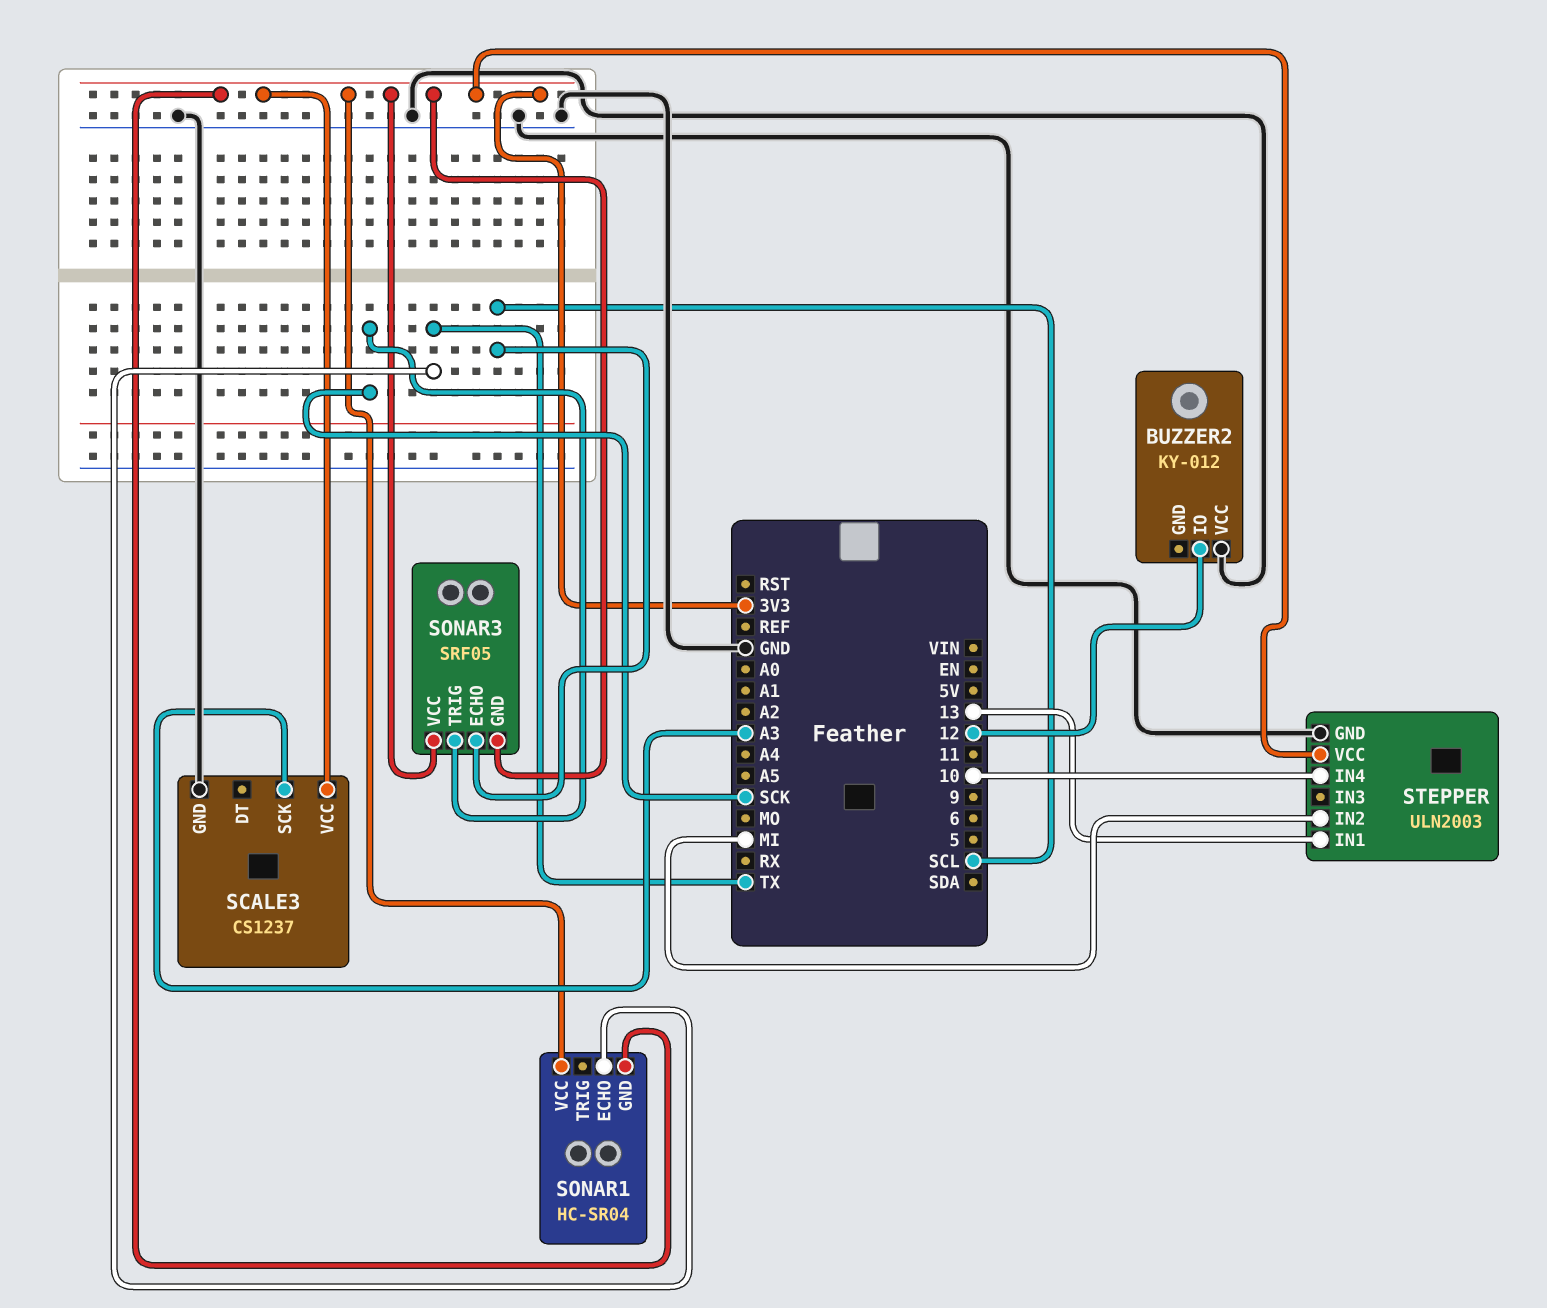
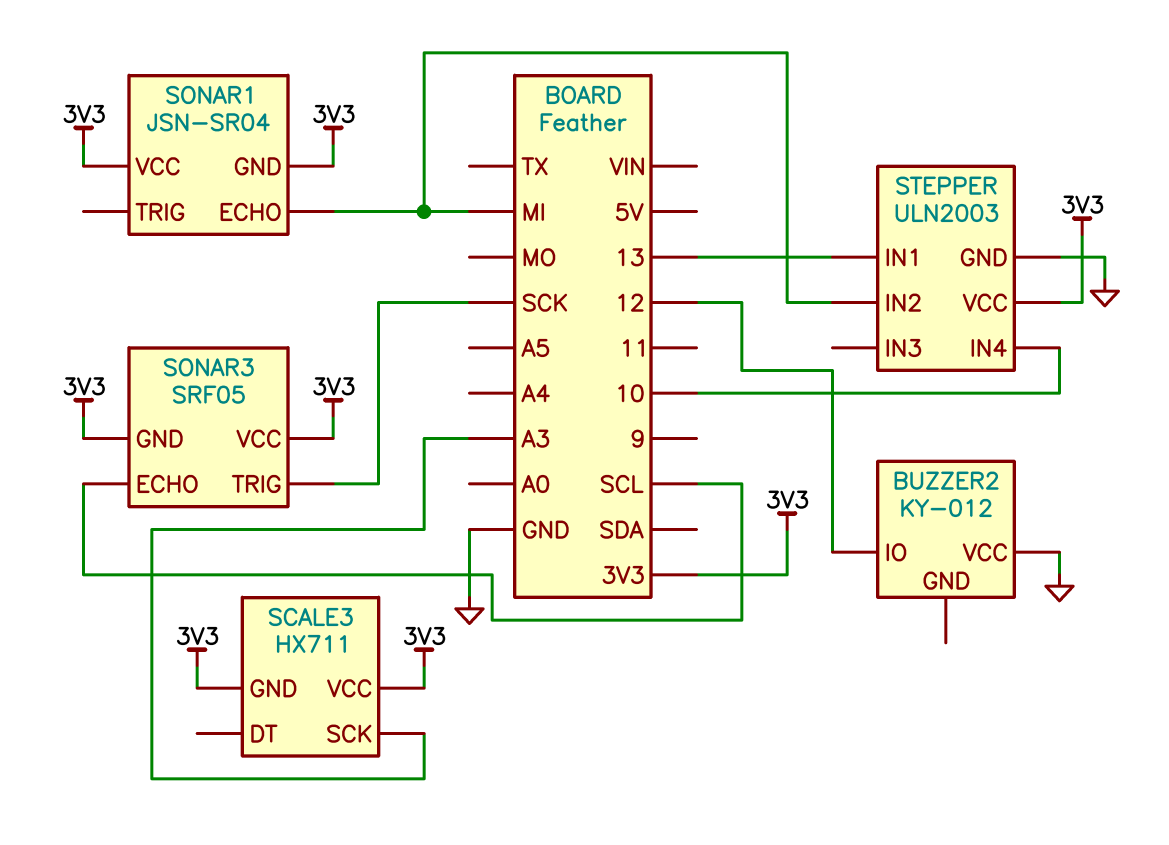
SCALE3: CS1237 -> HX711
SCALE3 pin GND: GND -> 3V3
SONAR1: HC-SR04 -> JSN-SR04
SONAR1 pin ECHO: TX -> MI

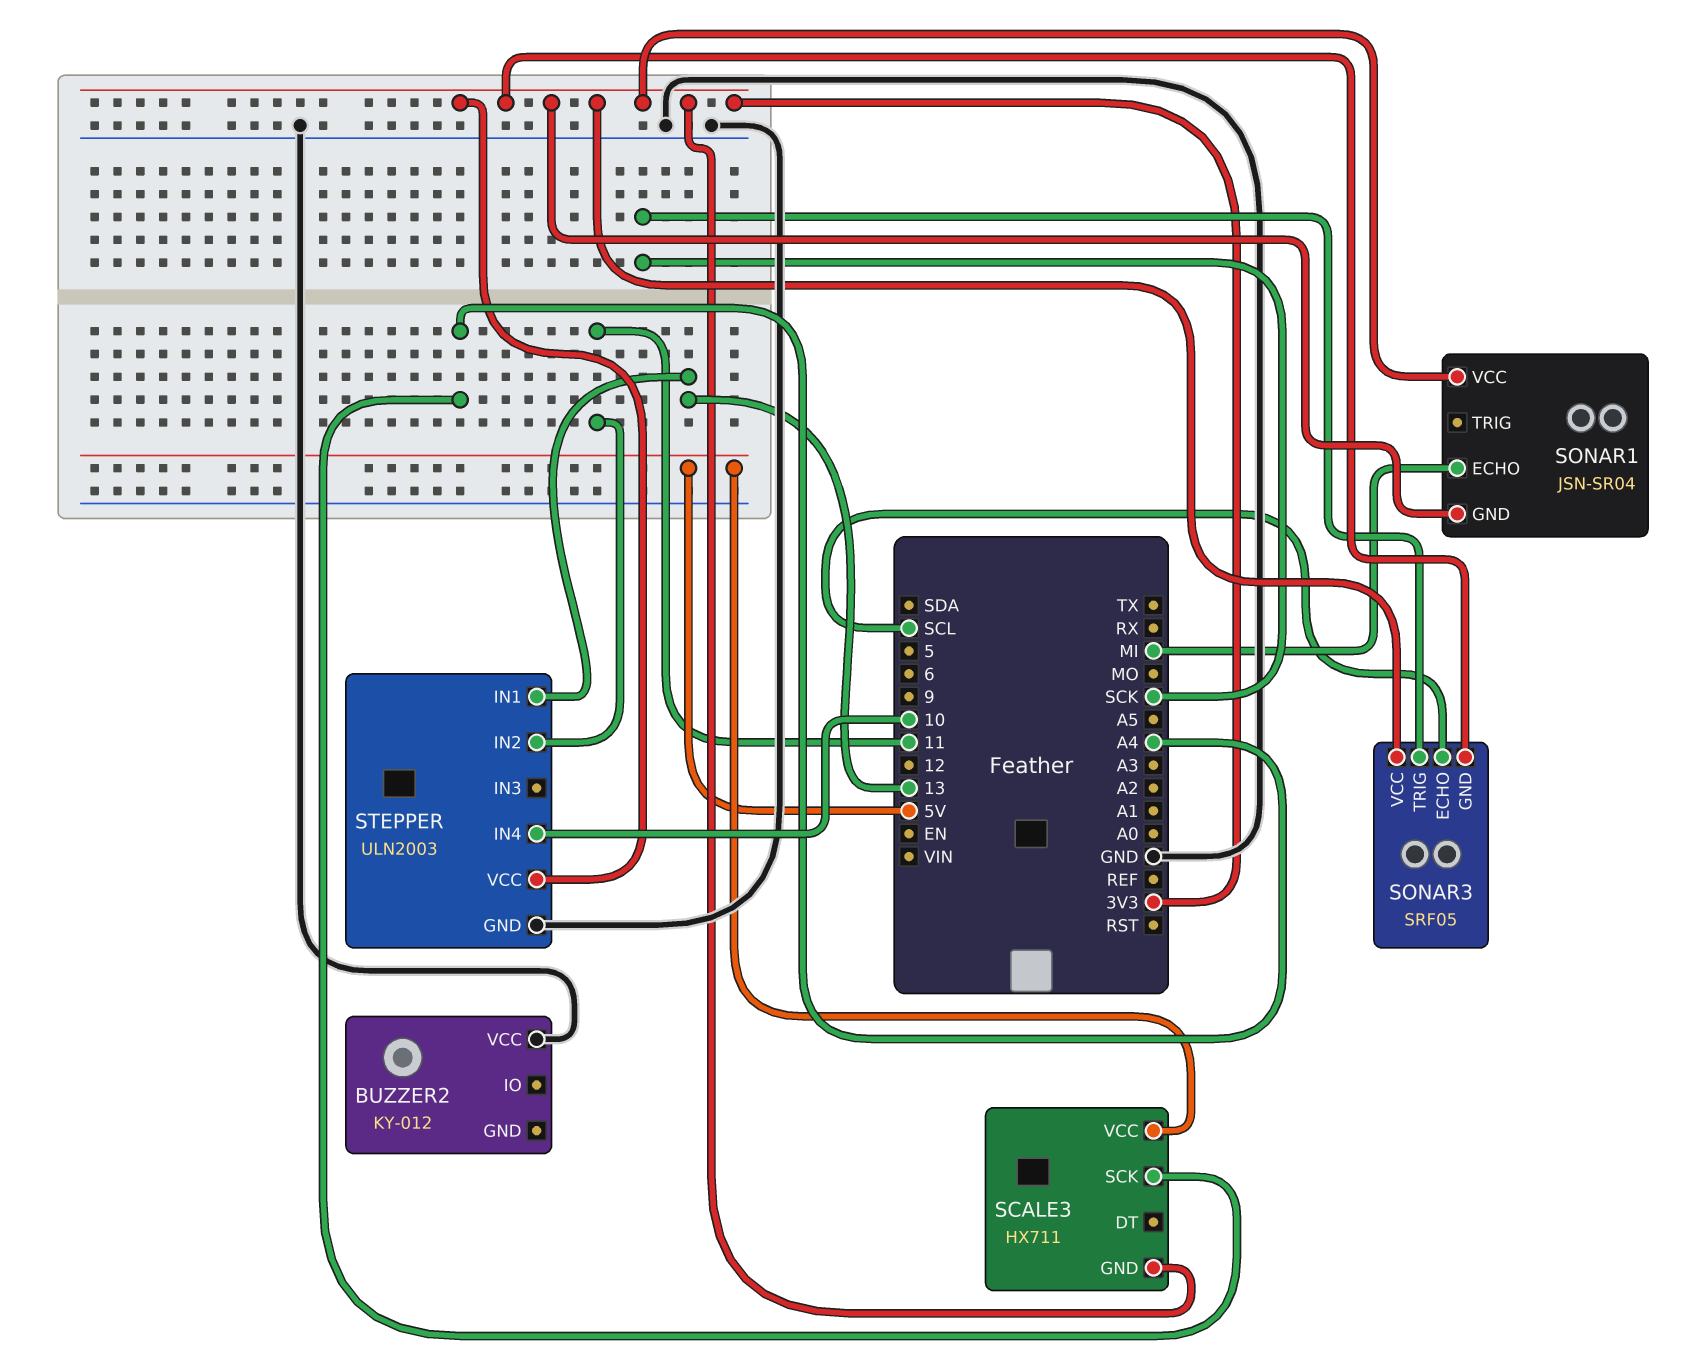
BUZZER2 pin IO: 12 -> none
SCALE3 pin SCK: A3 -> A4
SCALE3 pin VCC: 3V3 -> 5V
STEPPER pin IN2: MI -> 11

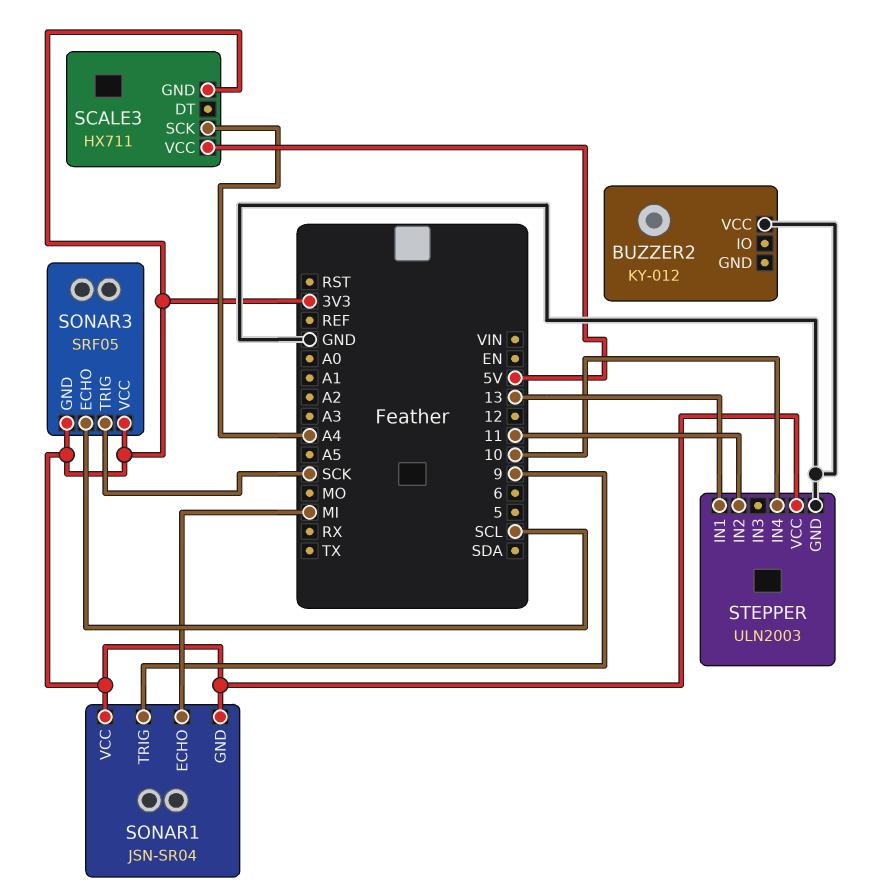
SONAR1 pin TRIG: none -> 9

